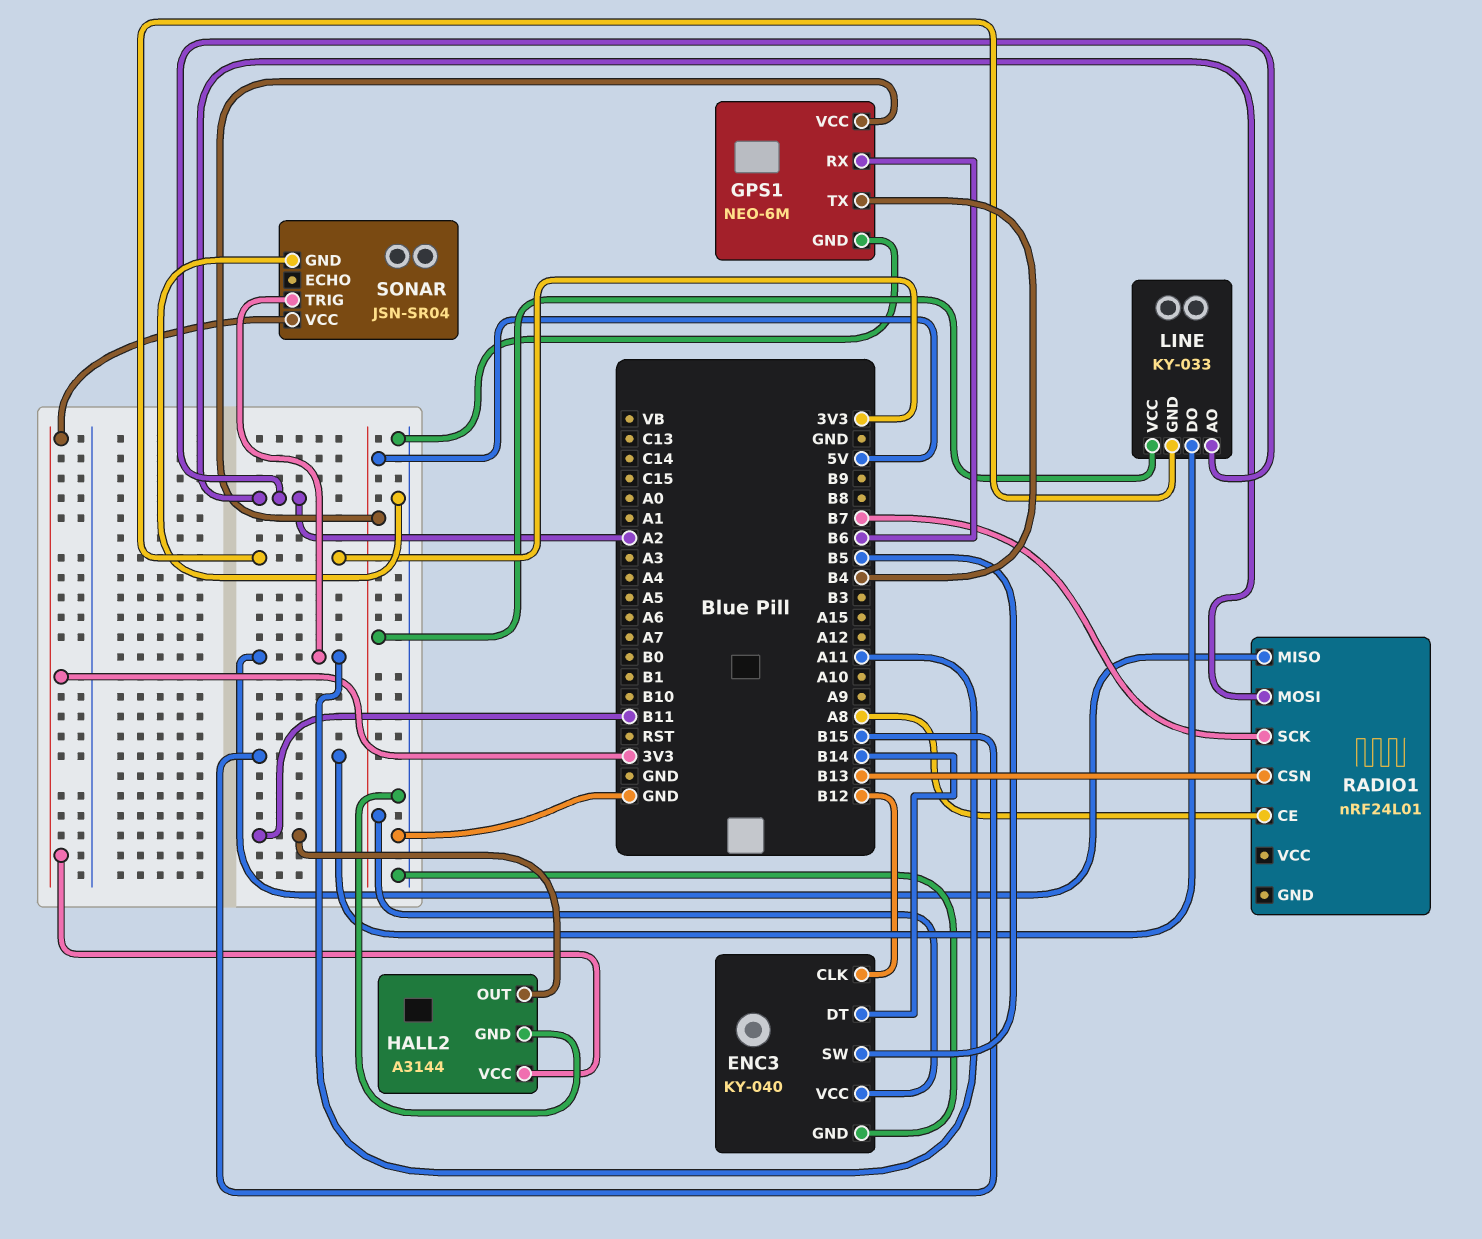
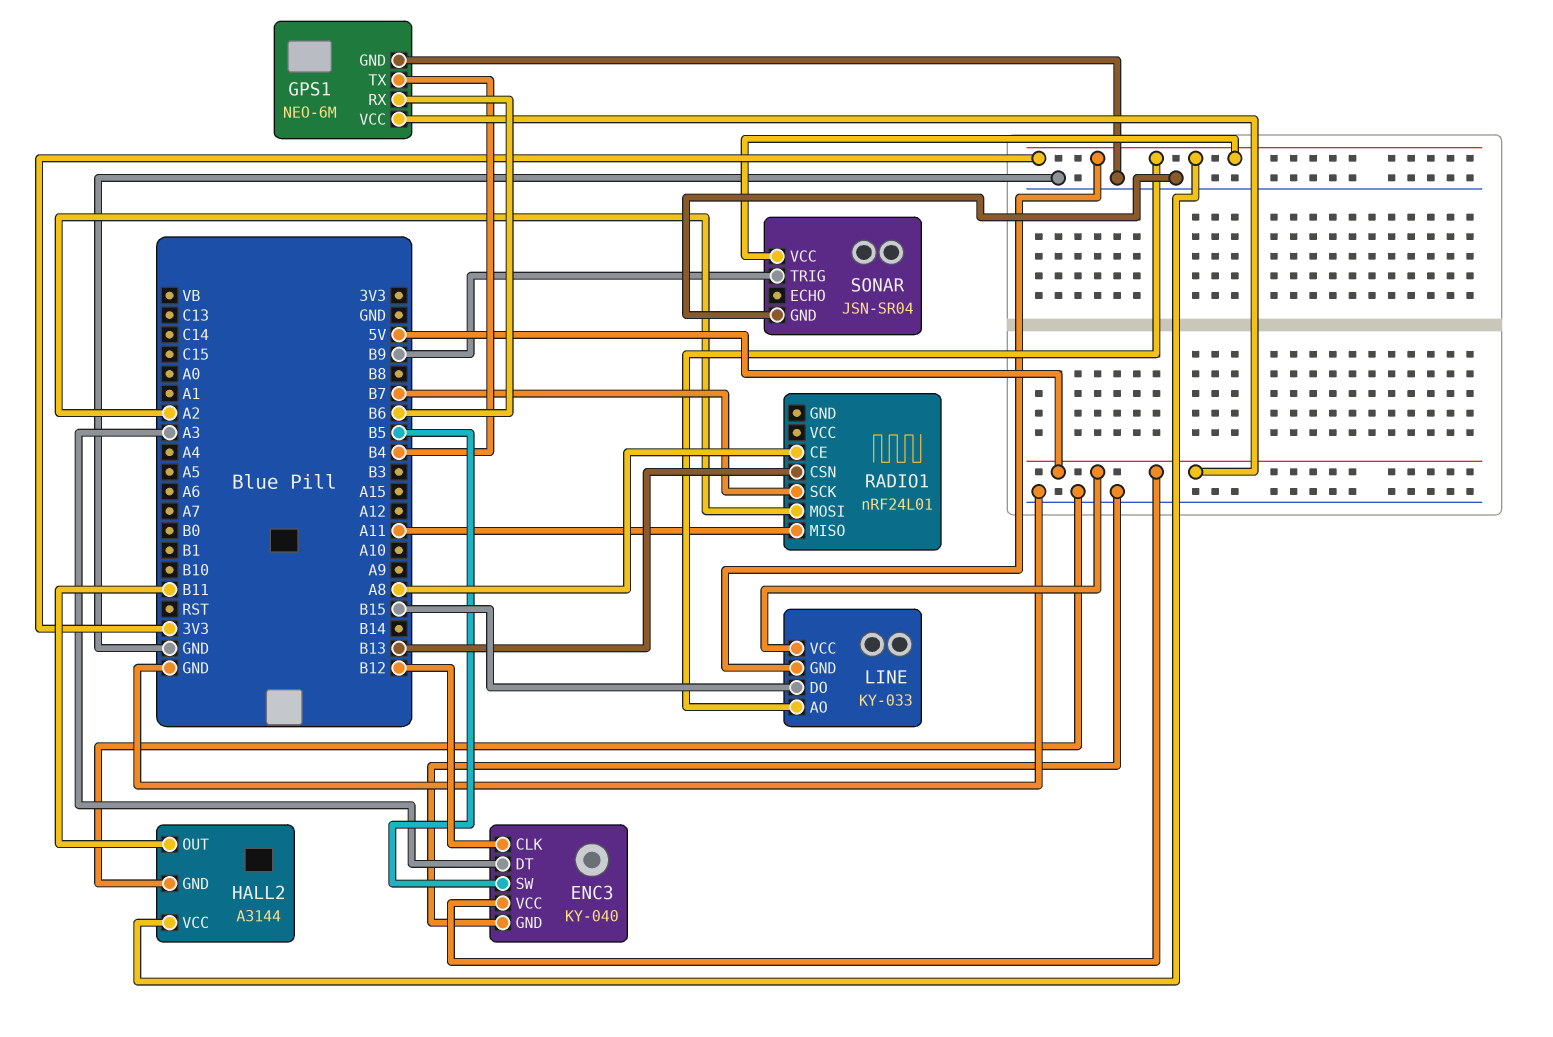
ENC3 pin DT: B14 -> A3
LINE pin AO: A2 -> 3V3
SONAR pin TRIG: A11 -> B9

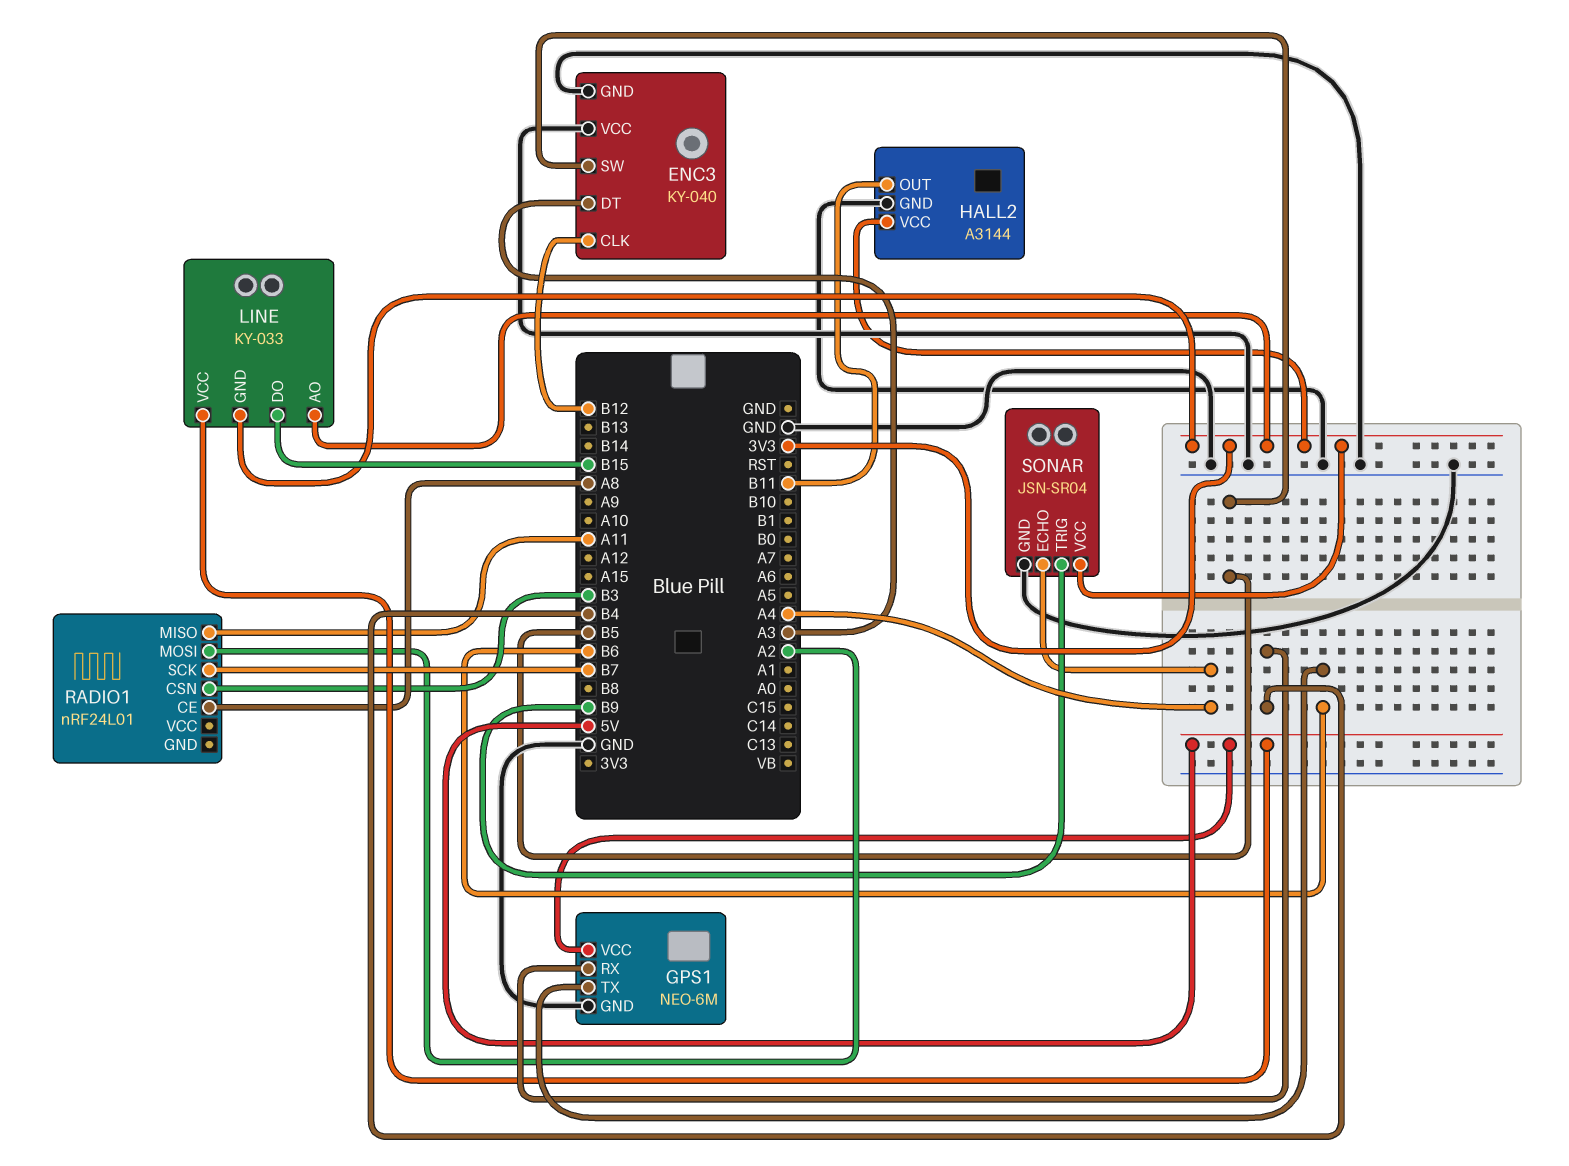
ENC3 pin VCC: 5V -> GND
GPS1 pin RX: B6 -> B4
GPS1 pin TX: B4 -> B6
RADIO1 pin CSN: B13 -> B3
SONAR pin ECHO: none -> A4

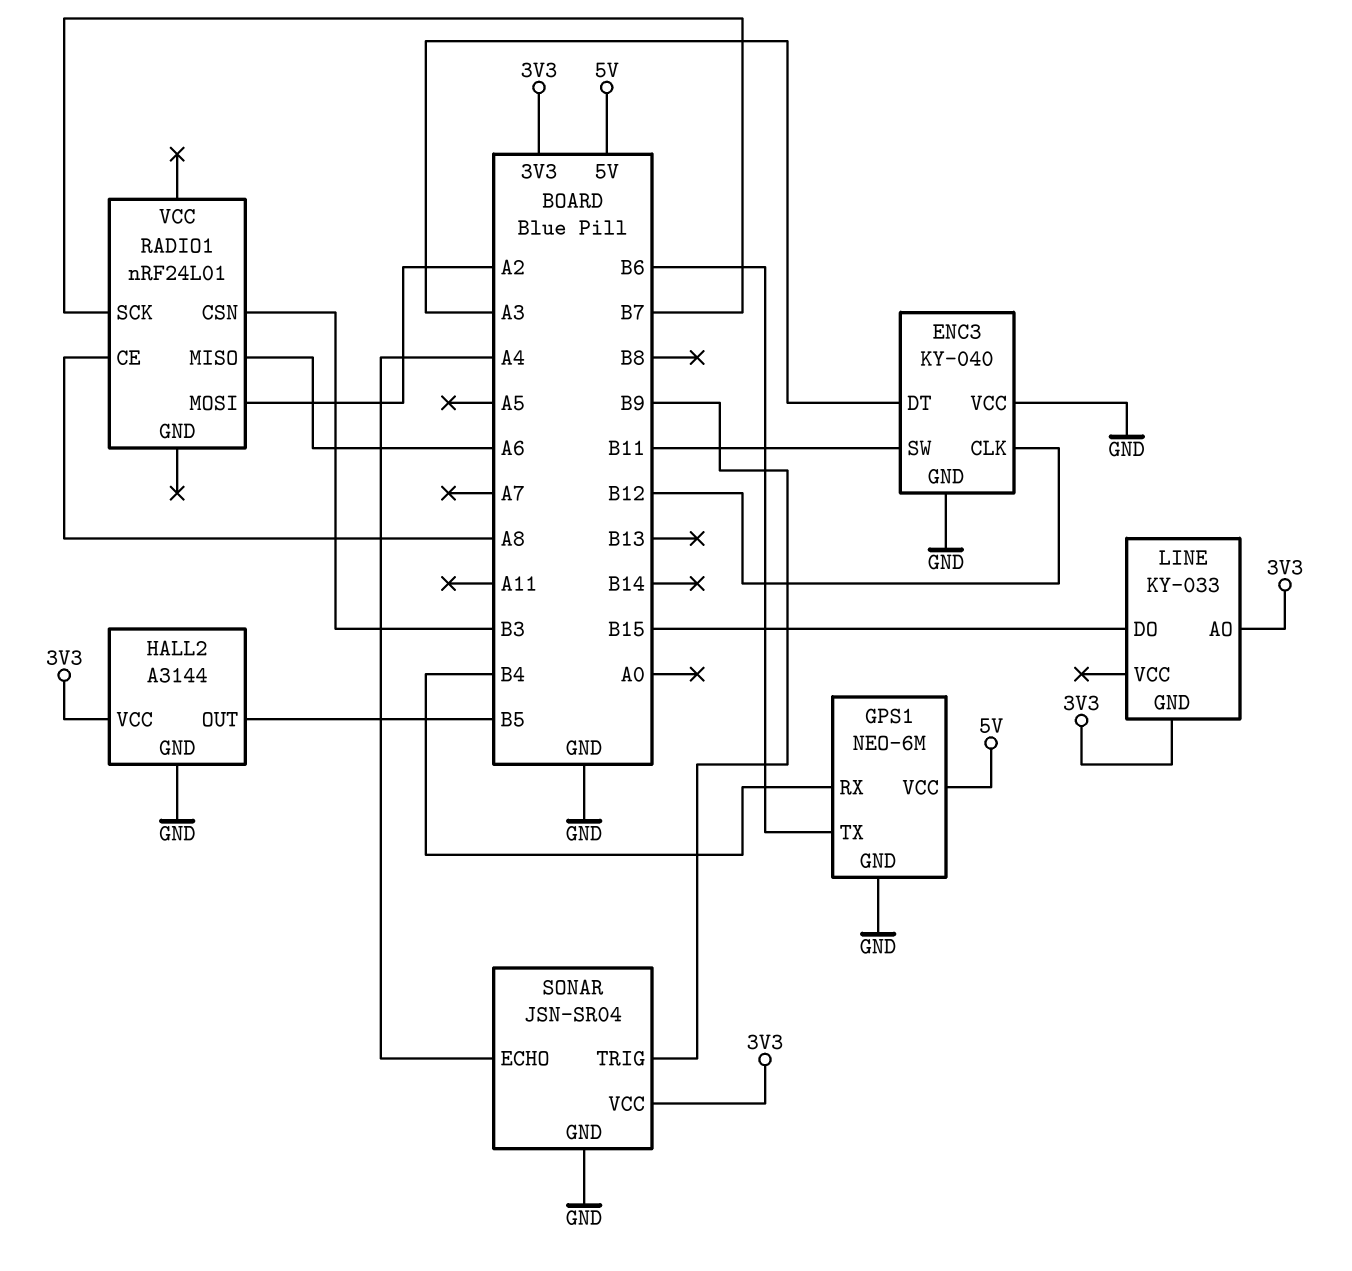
ENC3 pin SW: B5 -> B11
HALL2 pin OUT: B11 -> B5
LINE pin VCC: 5V -> none
RADIO1 pin MISO: A11 -> A6

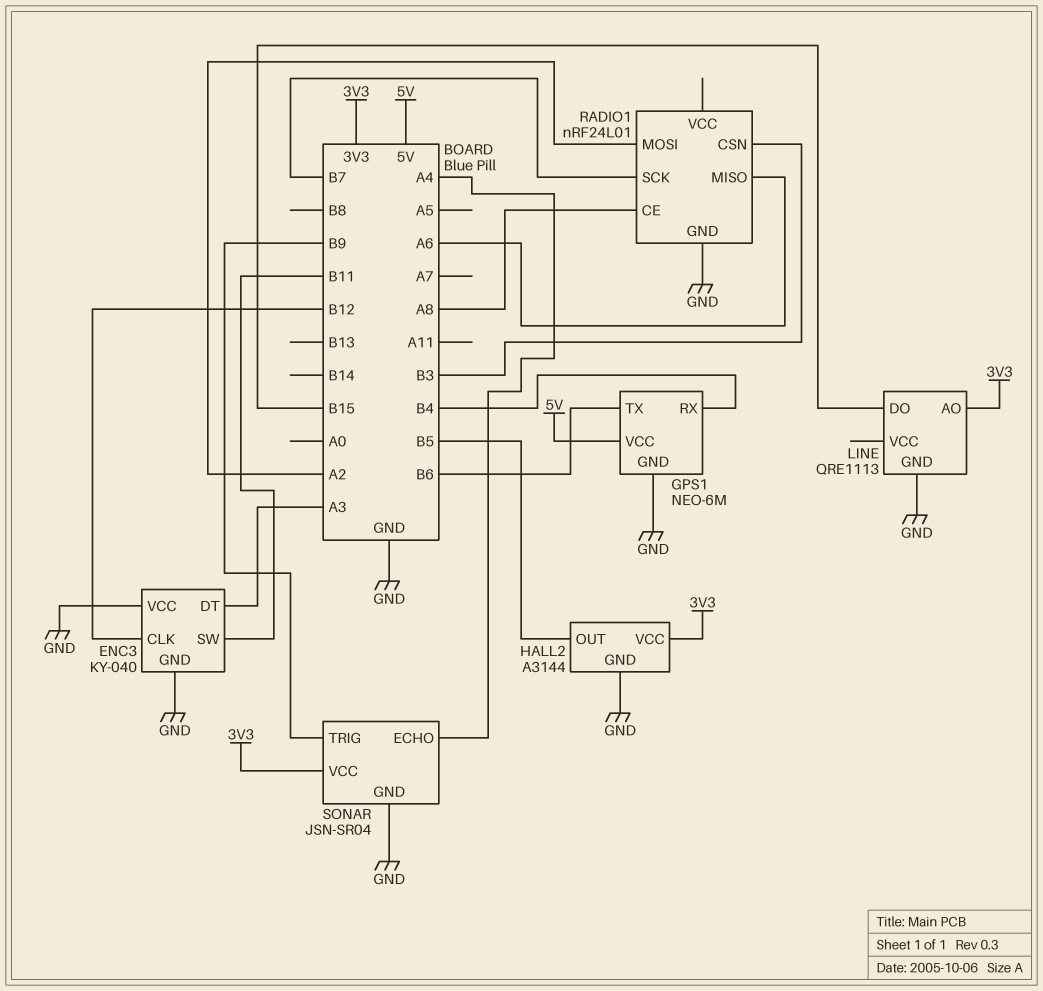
LINE: KY-033 -> QRE1113
LINE pin GND: 3V3 -> GND
RADIO1 pin GND: none -> GND

